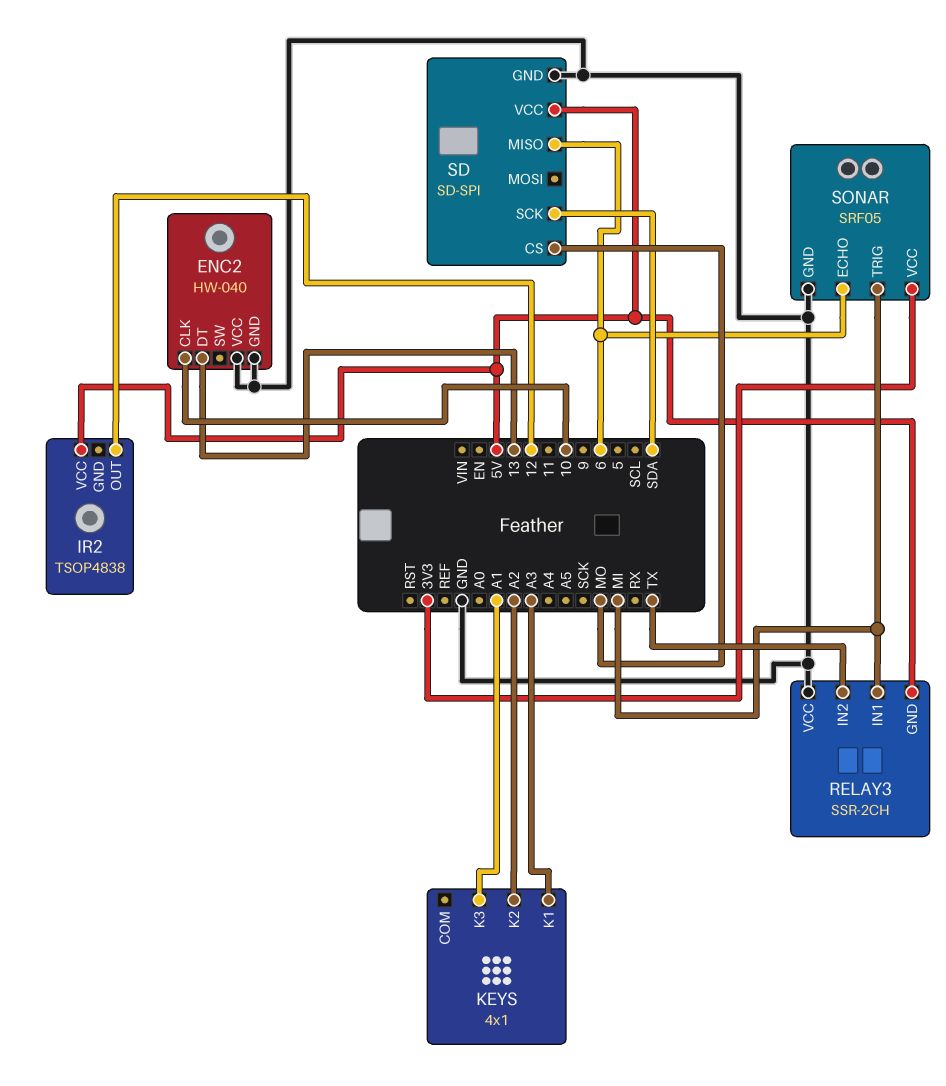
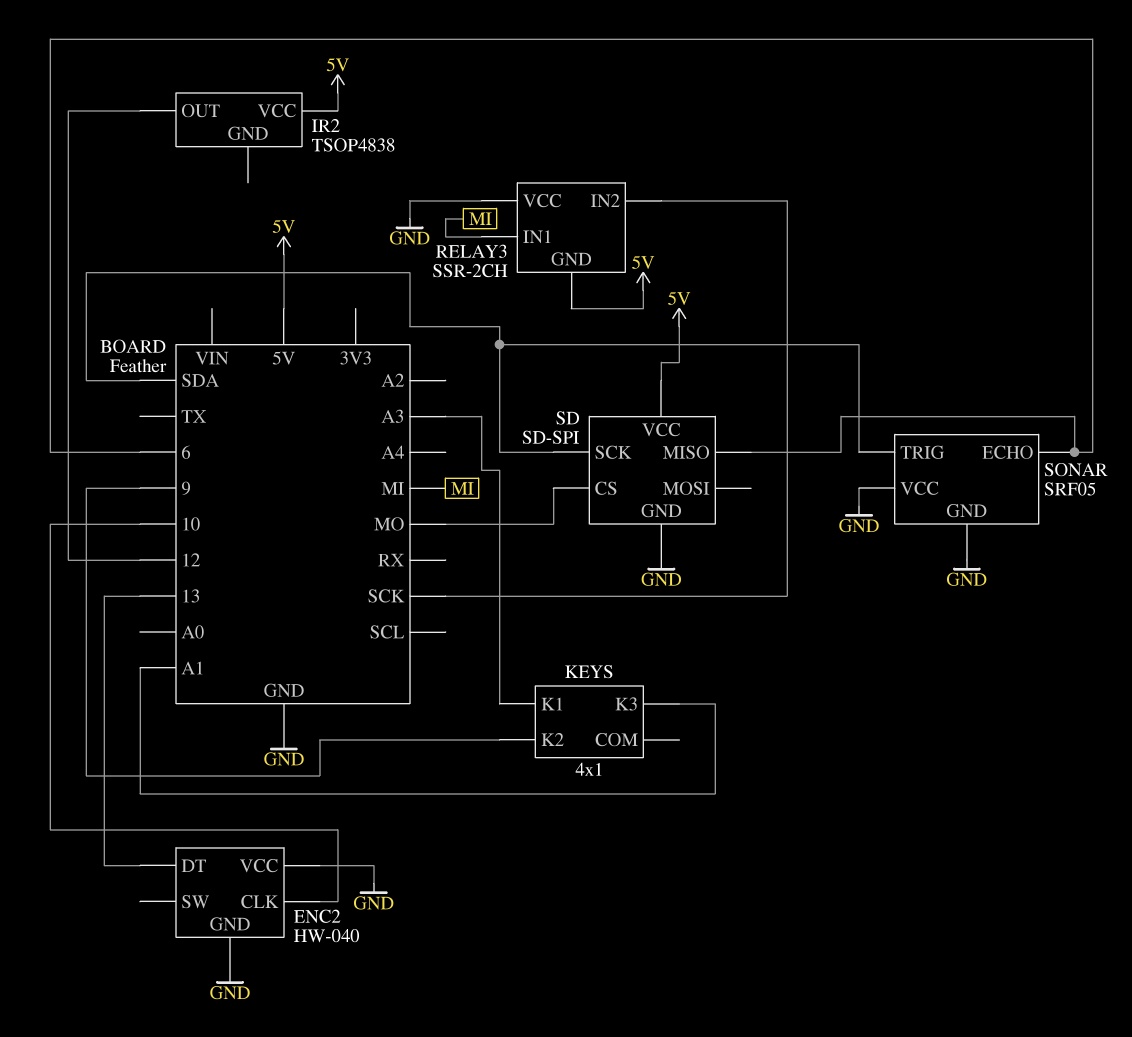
KEYS pin K2: A2 -> 9
RELAY3 pin IN2: TX -> SCK
SONAR pin TRIG: MI -> SDA
SONAR pin VCC: 3V3 -> GND

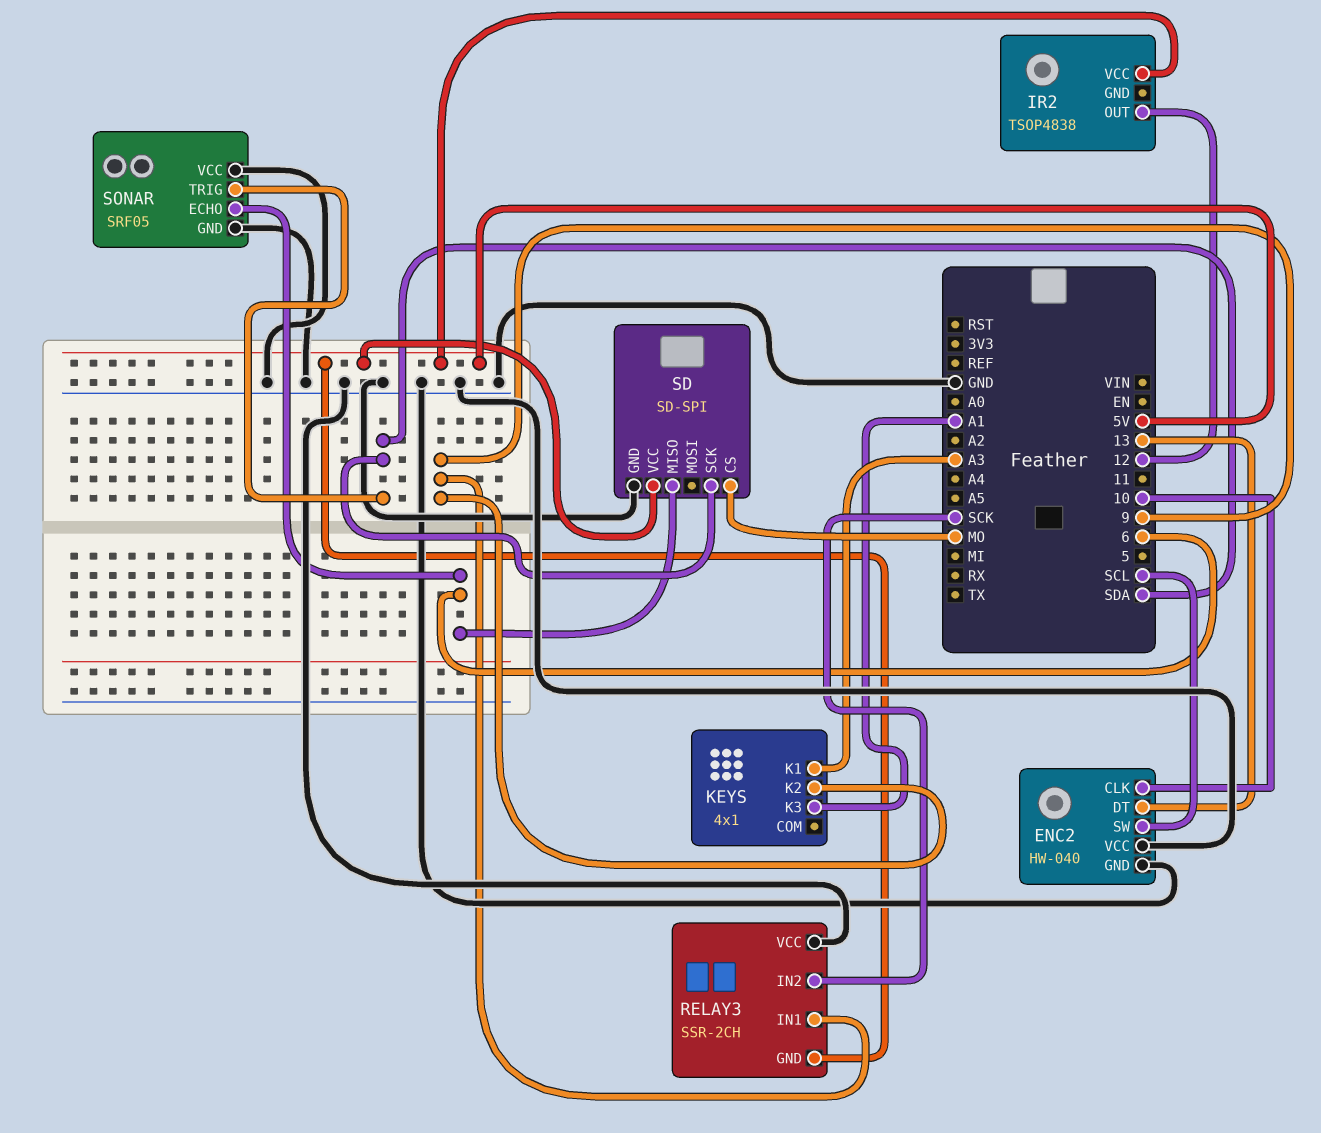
ENC2 pin SW: none -> SCL
RELAY3 pin IN1: MI -> 9

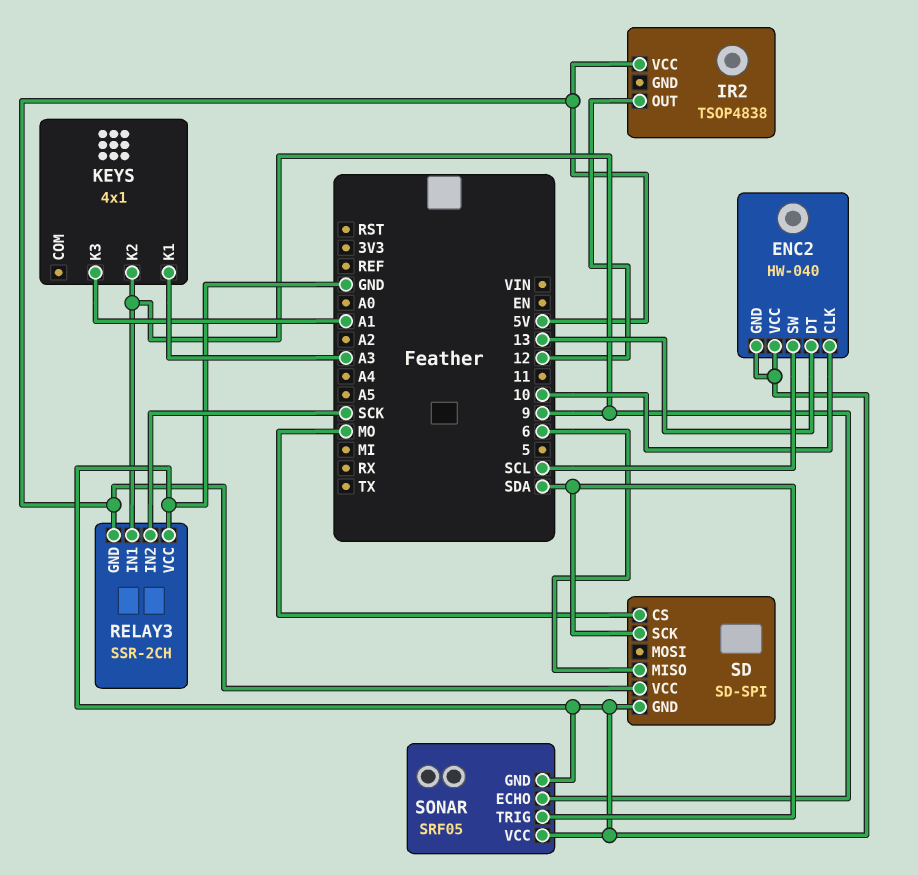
SONAR pin ECHO: 6 -> 9

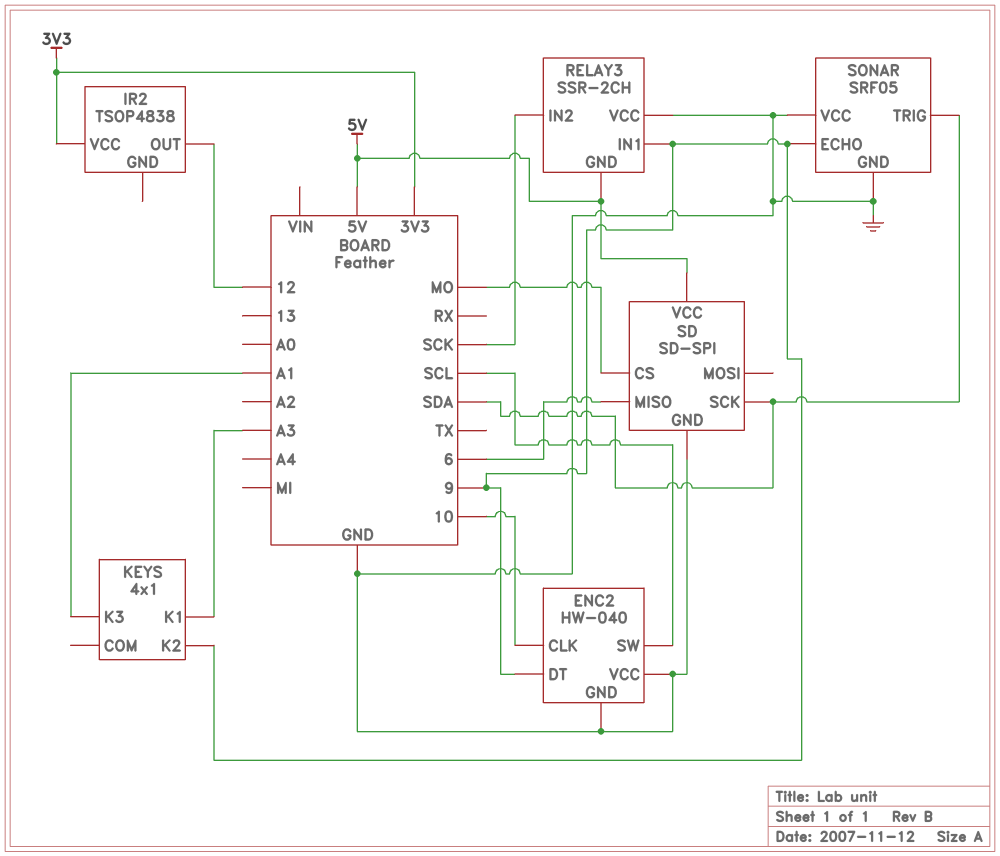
ENC2 pin DT: 13 -> 9
IR2 pin VCC: 5V -> 3V3

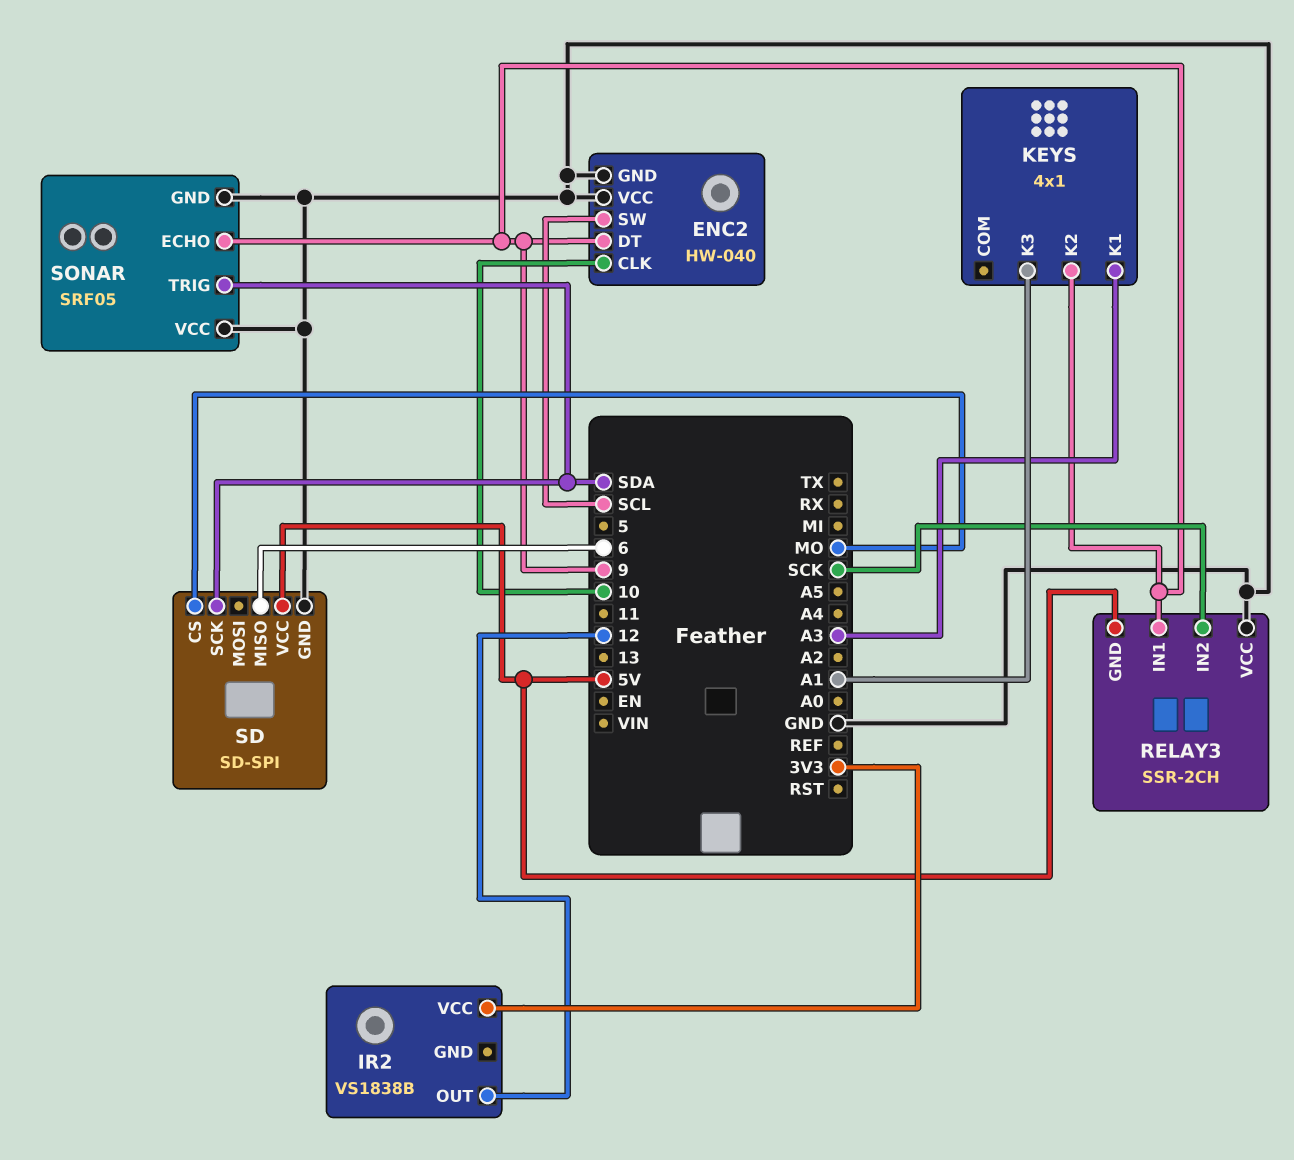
IR2: TSOP4838 -> VS1838B

